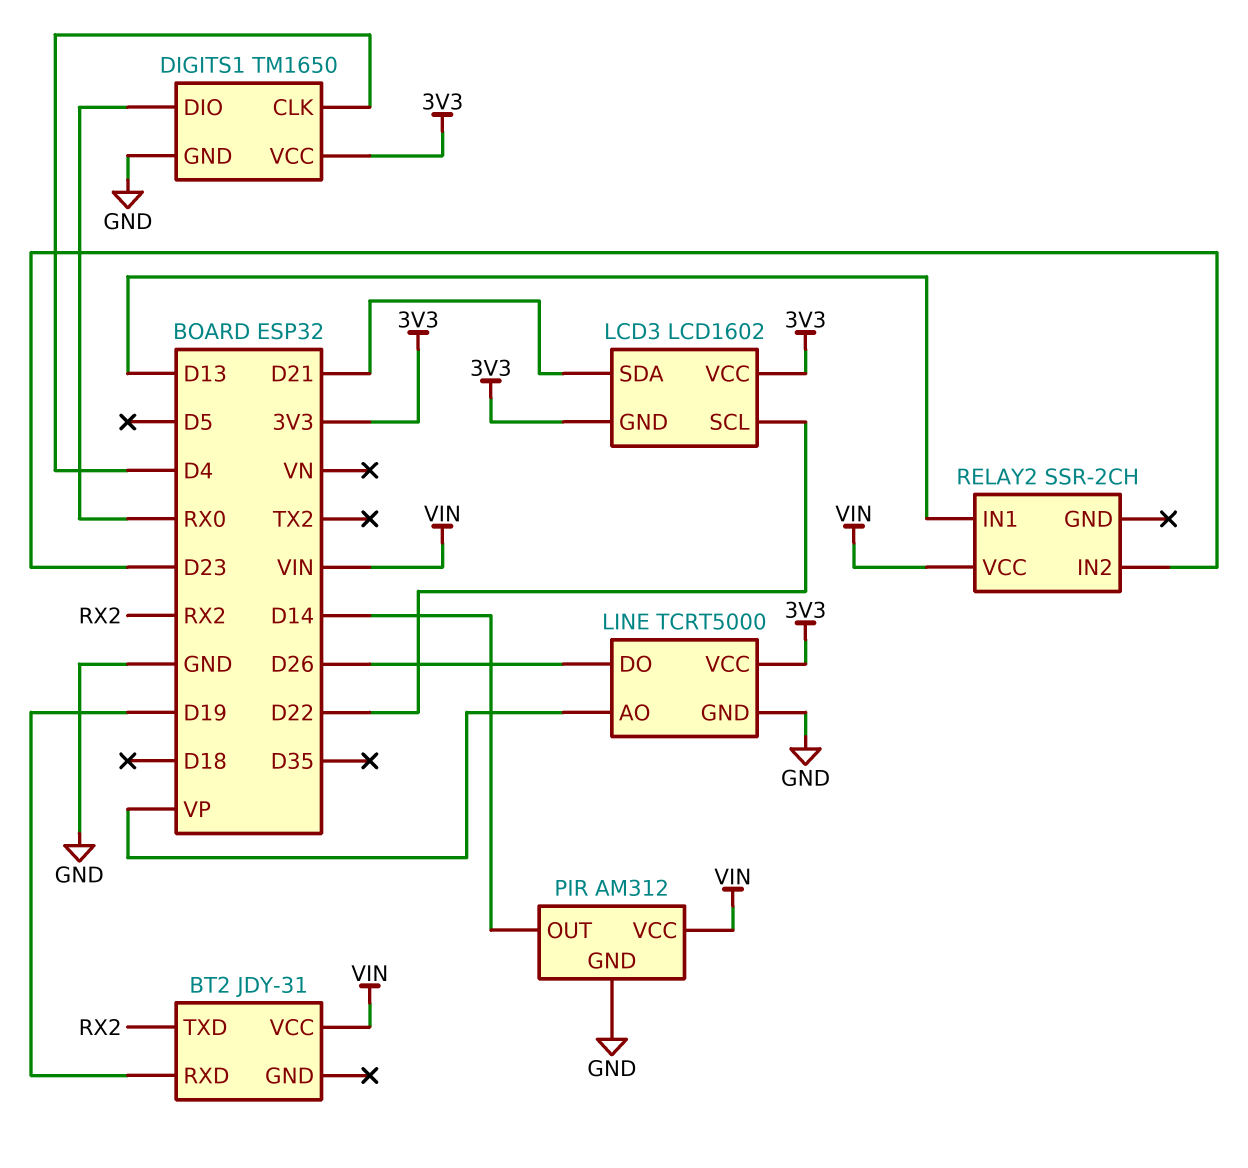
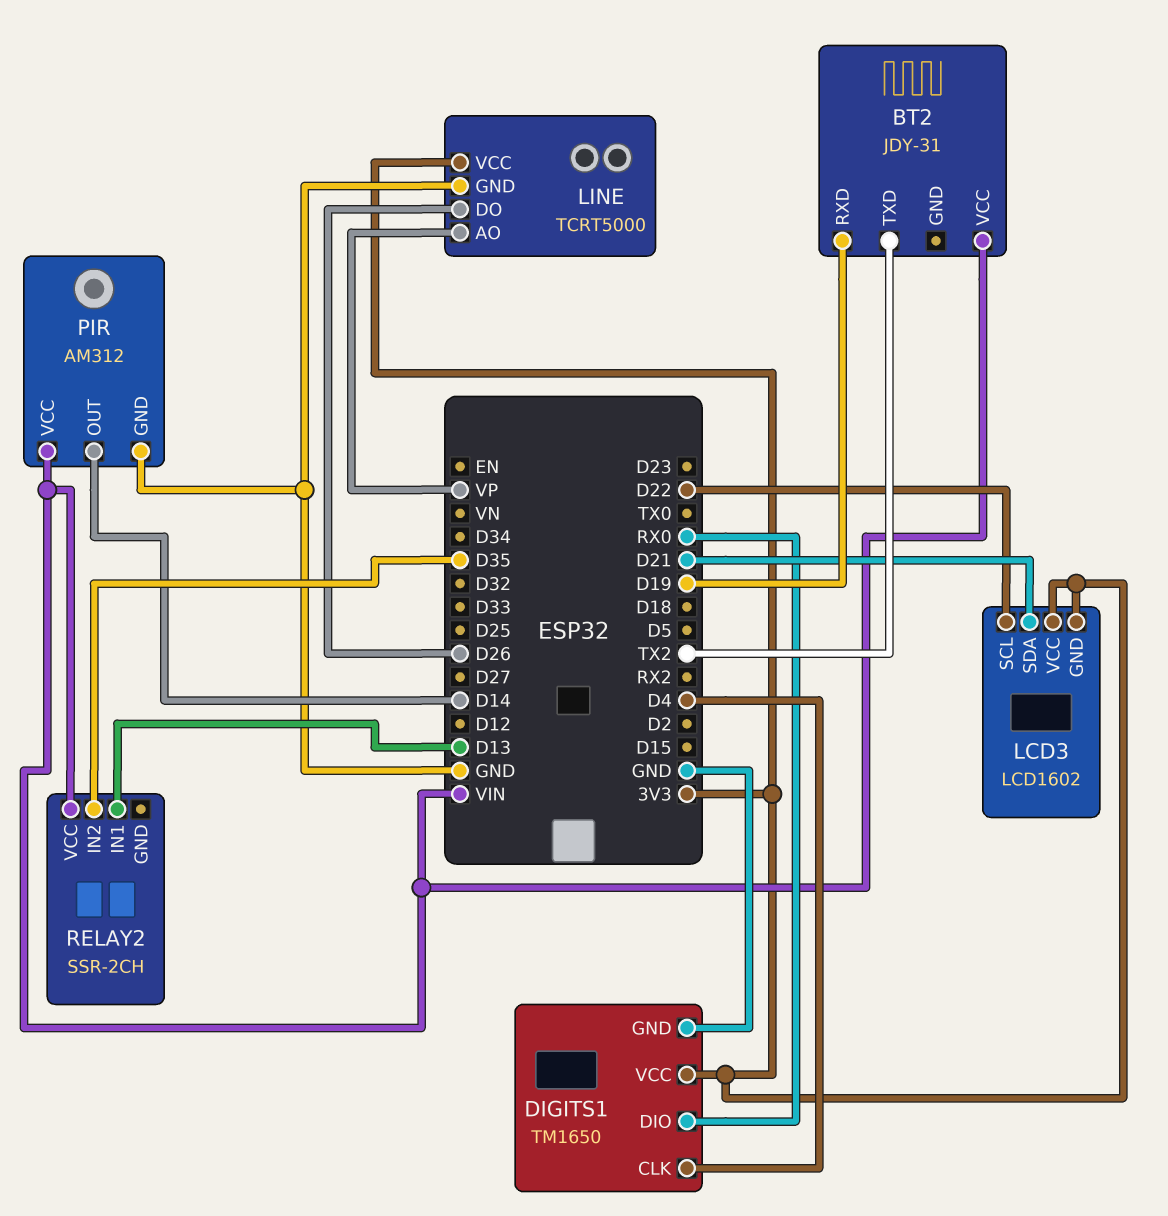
BT2 pin TXD: RX2 -> TX2
RELAY2 pin IN2: D23 -> D35

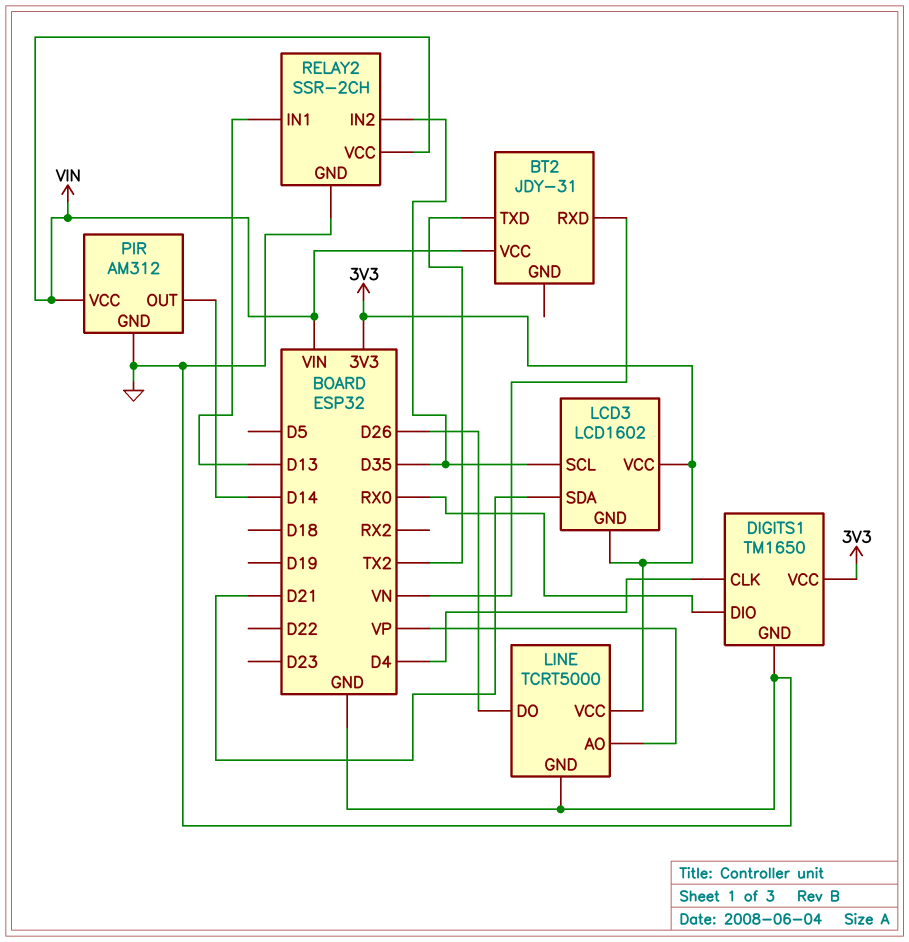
BT2 pin RXD: D19 -> VN
LCD3 pin SCL: D22 -> D35
RELAY2 pin GND: none -> GND

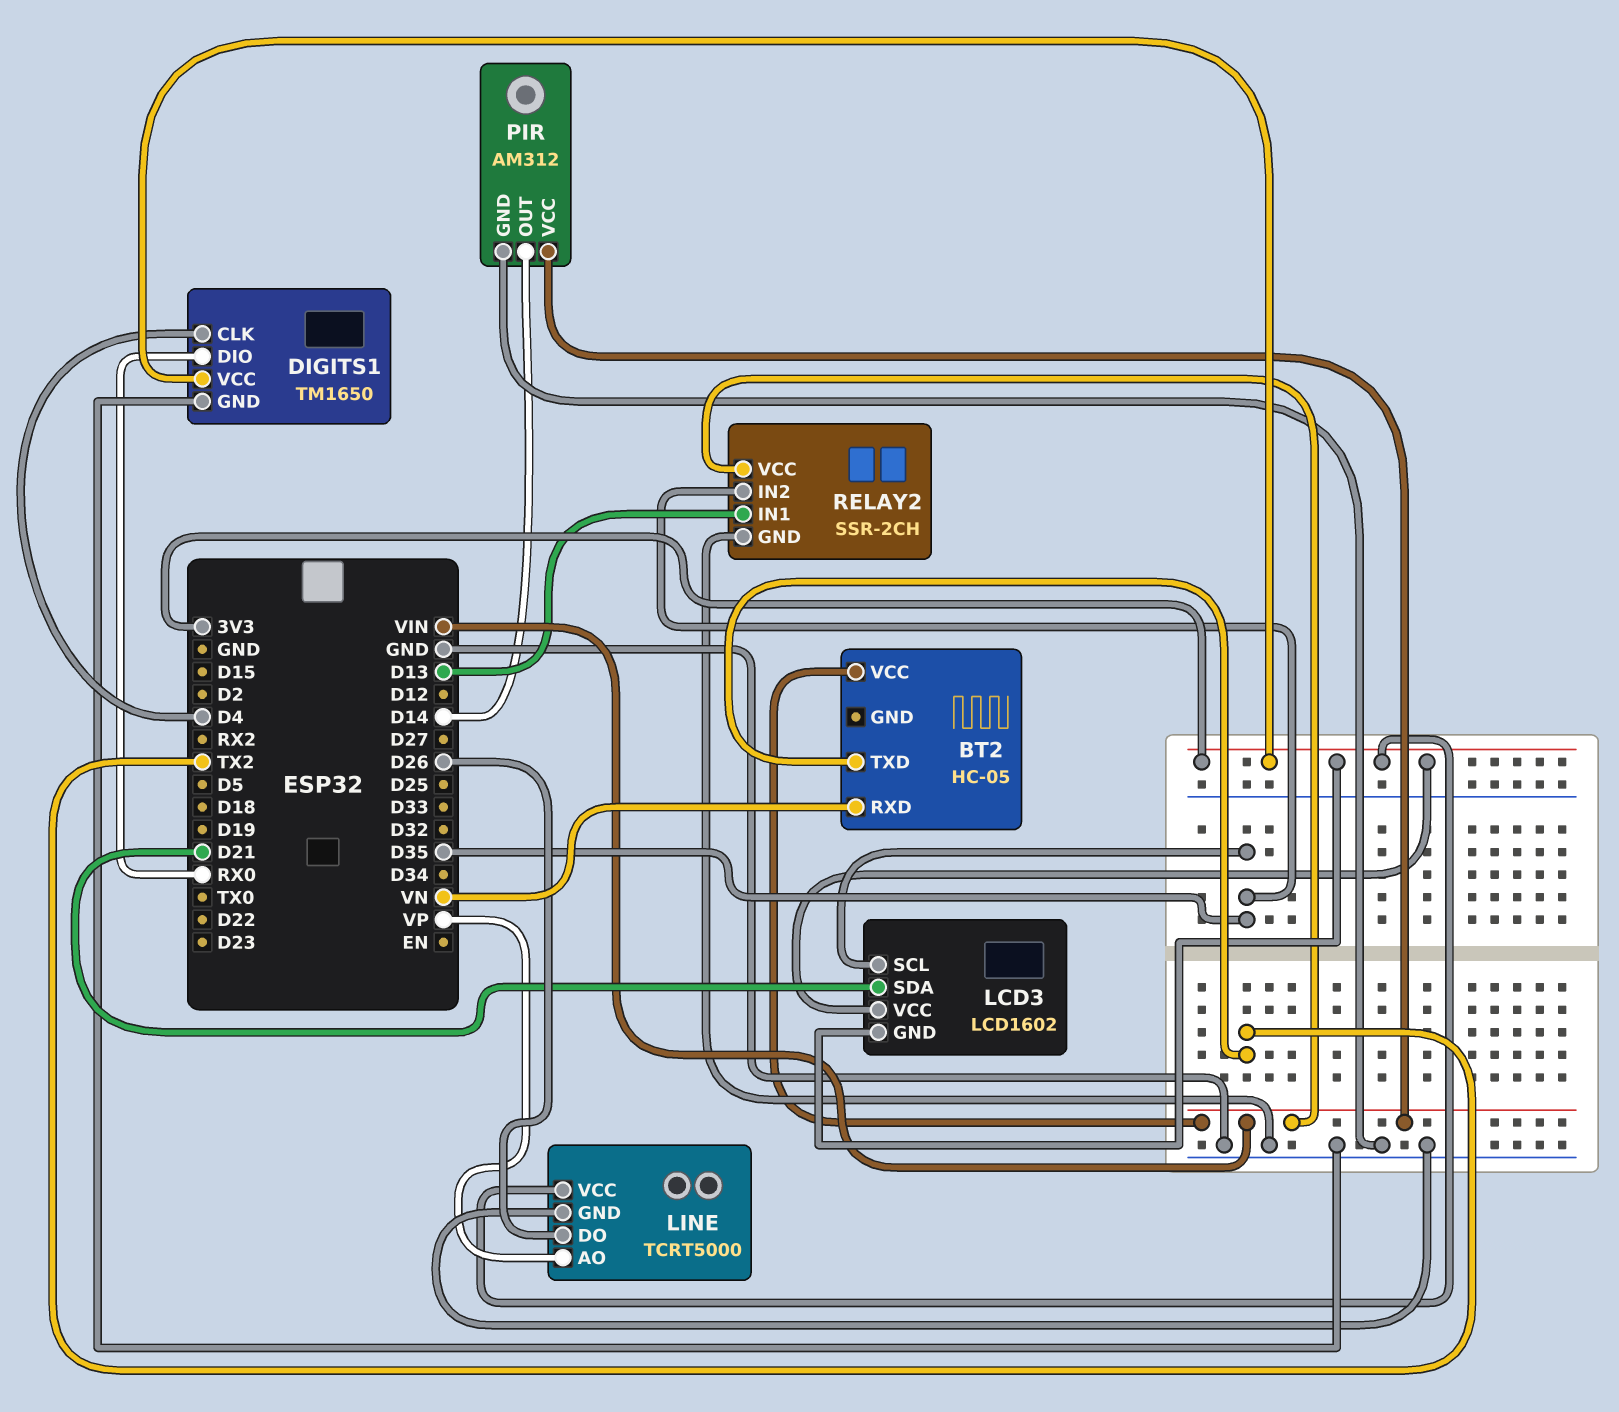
BT2: JDY-31 -> HC-05

